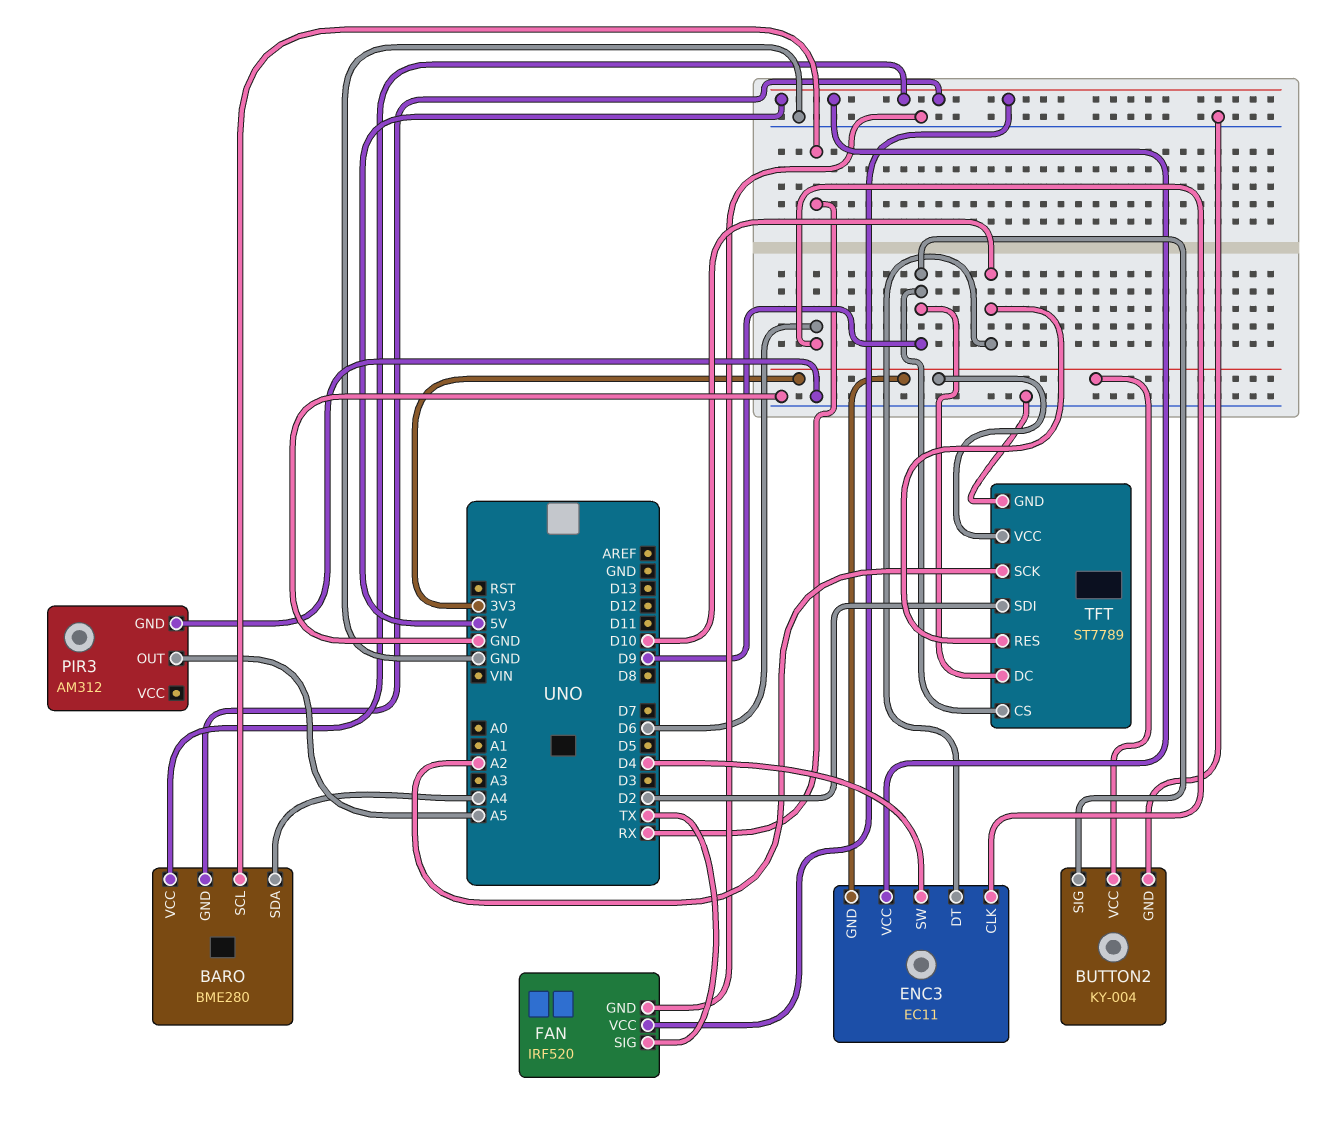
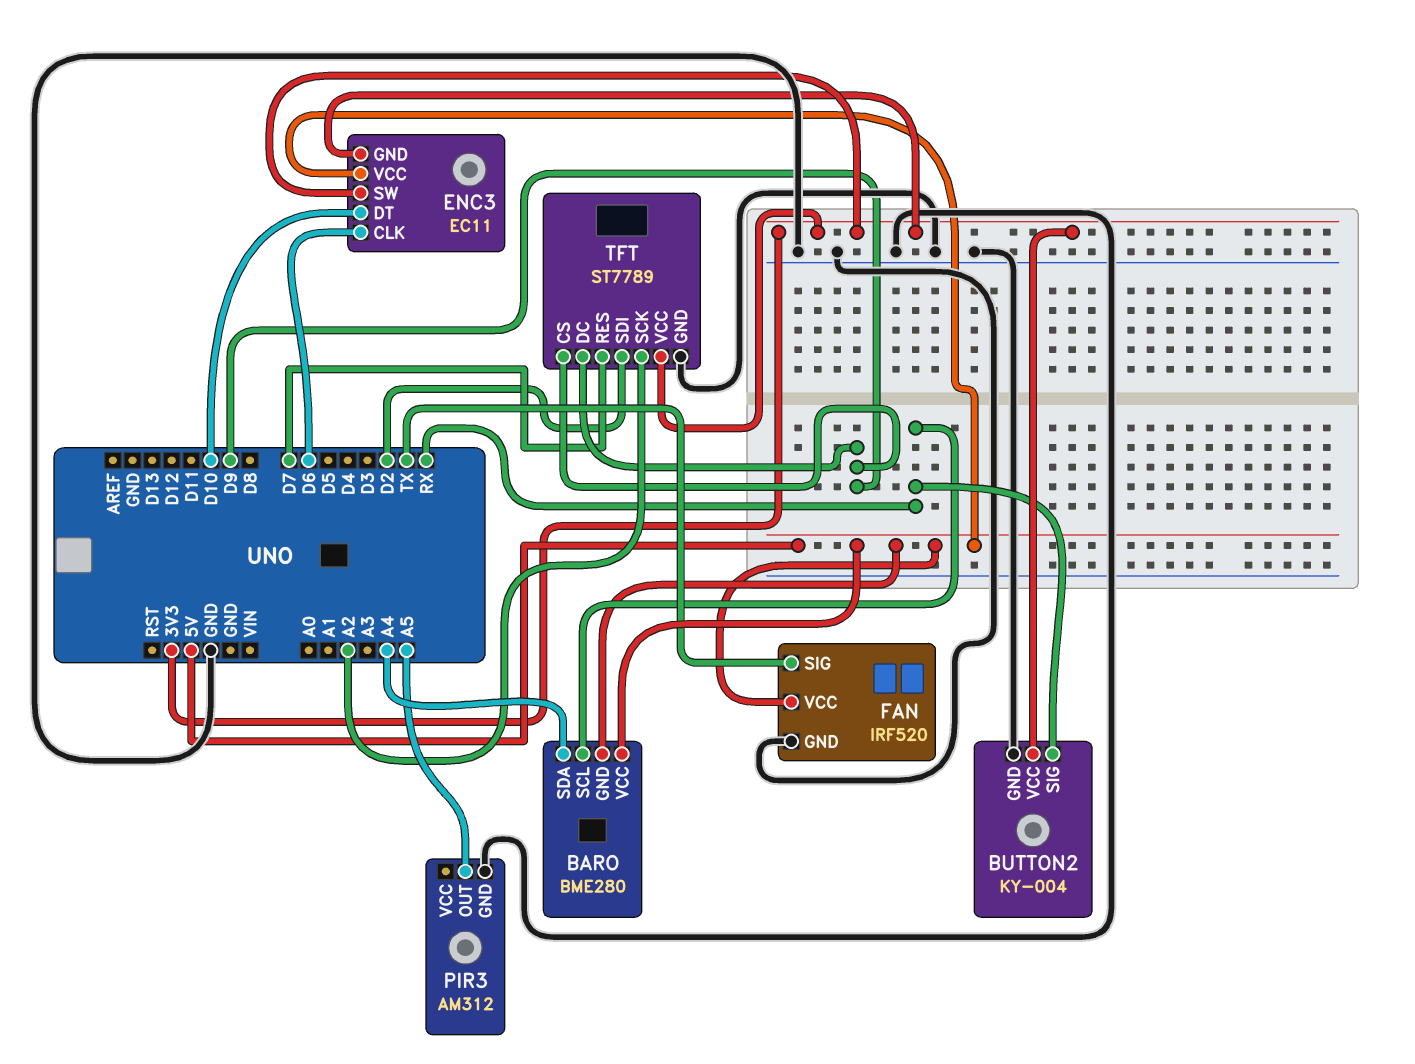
BUTTON2 pin SIG: D9 -> RX
ENC3 pin SW: D4 -> 3V3
TFT pin RES: D10 -> D7

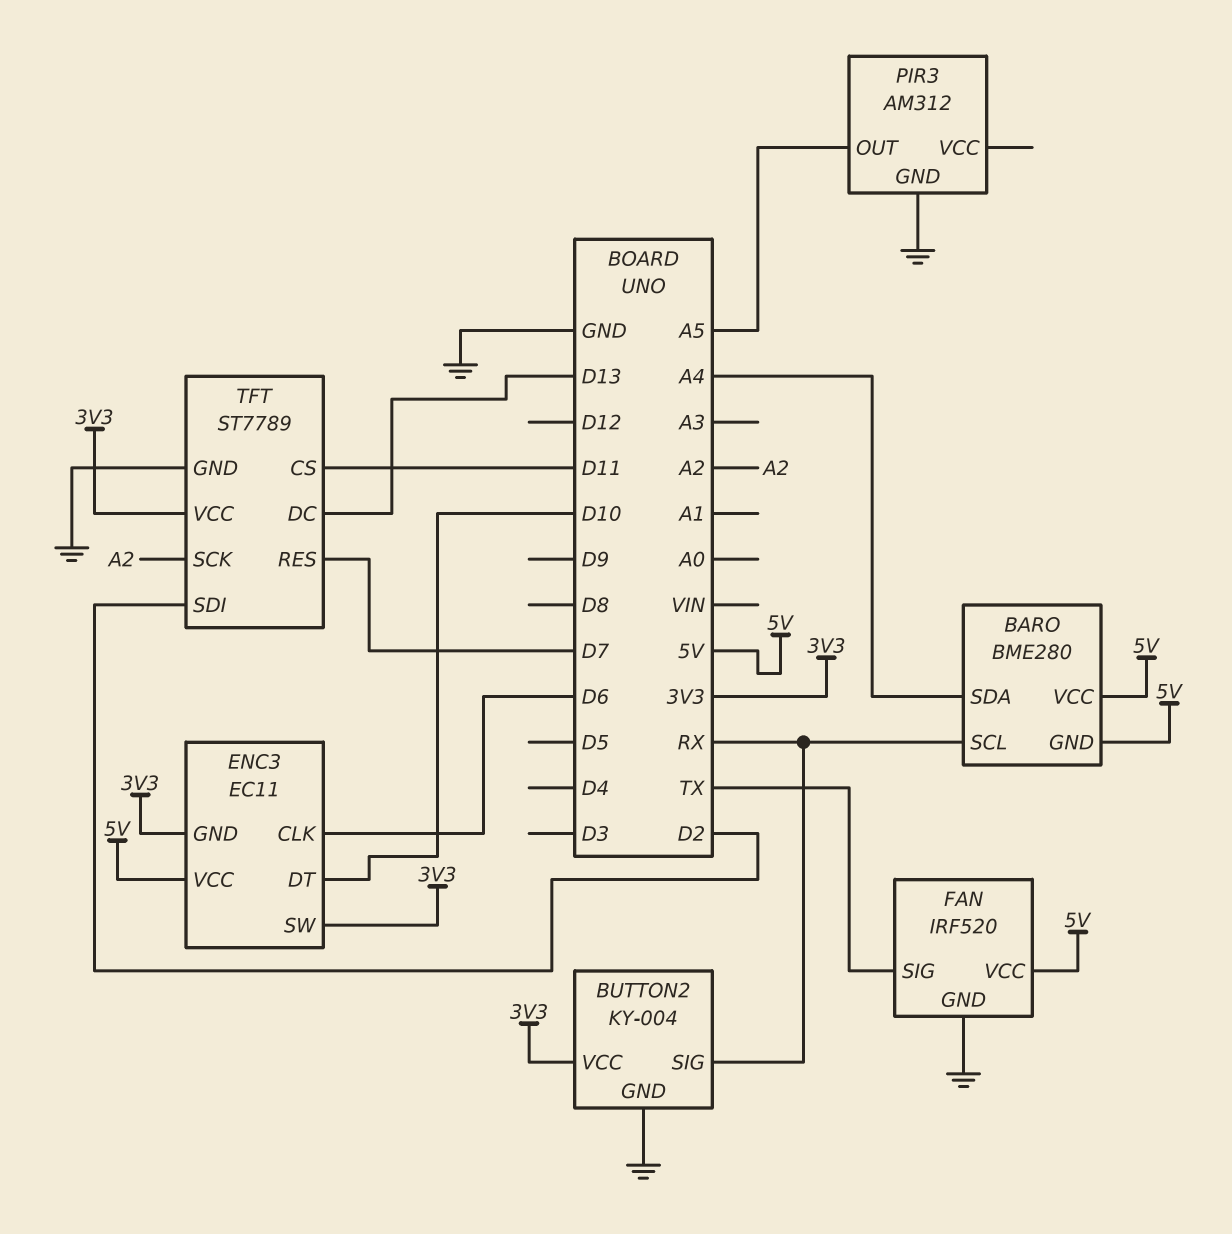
TFT pin CS: D9 -> D11
TFT pin DC: D9 -> D13

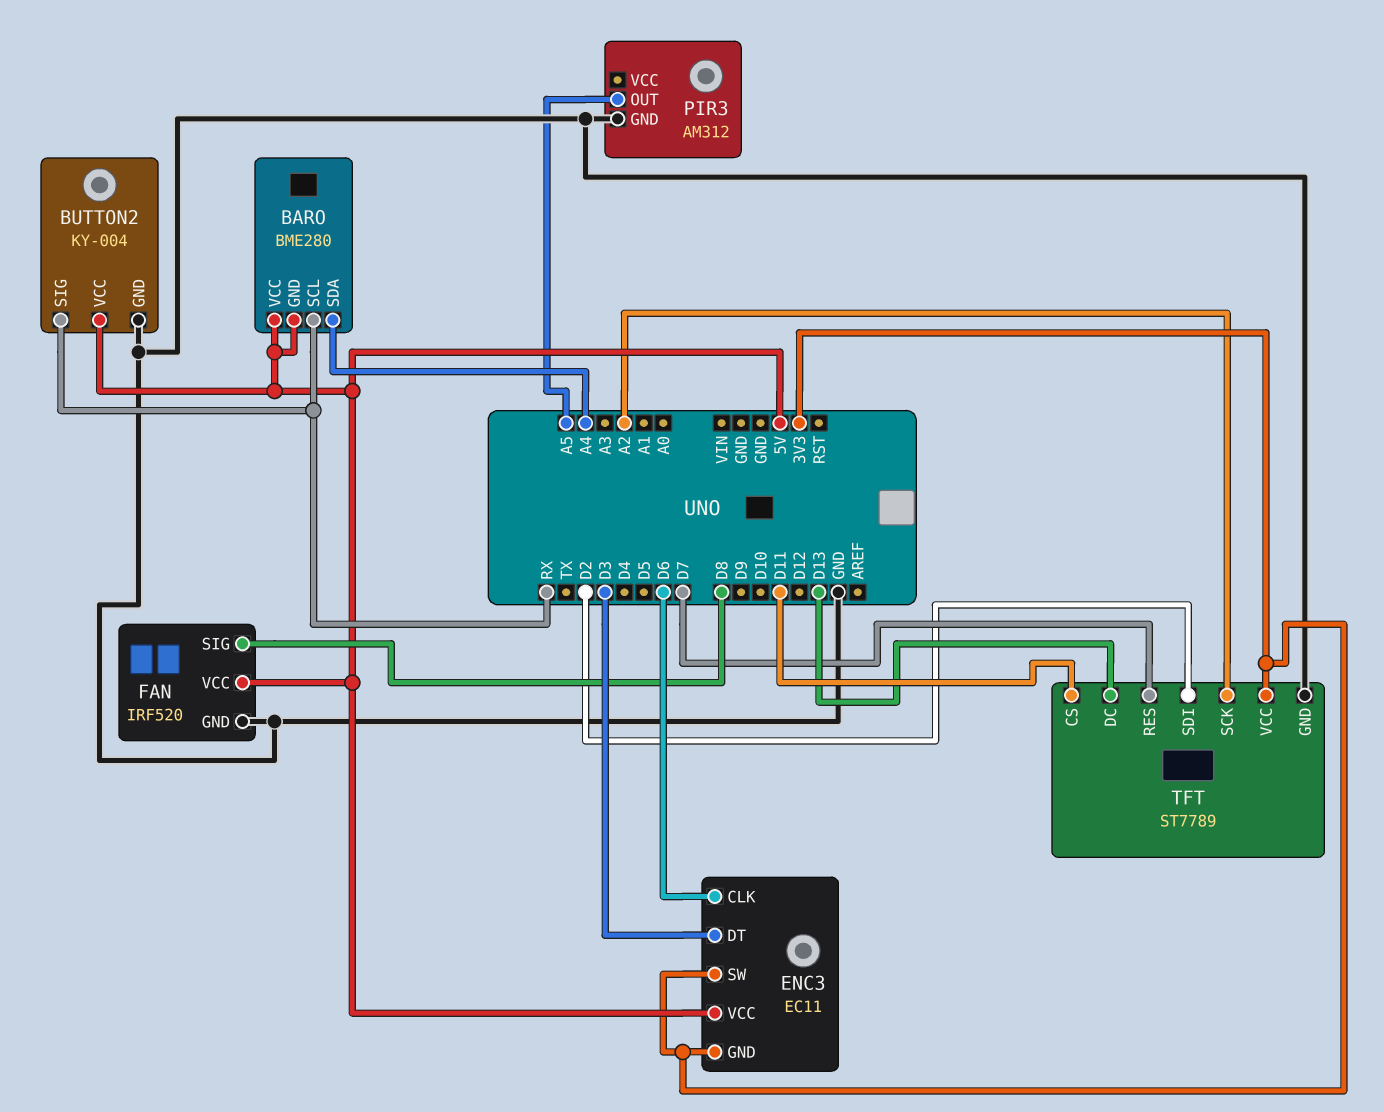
BUTTON2 pin VCC: 3V3 -> 5V
ENC3 pin DT: D10 -> D3
FAN pin SIG: TX -> D8

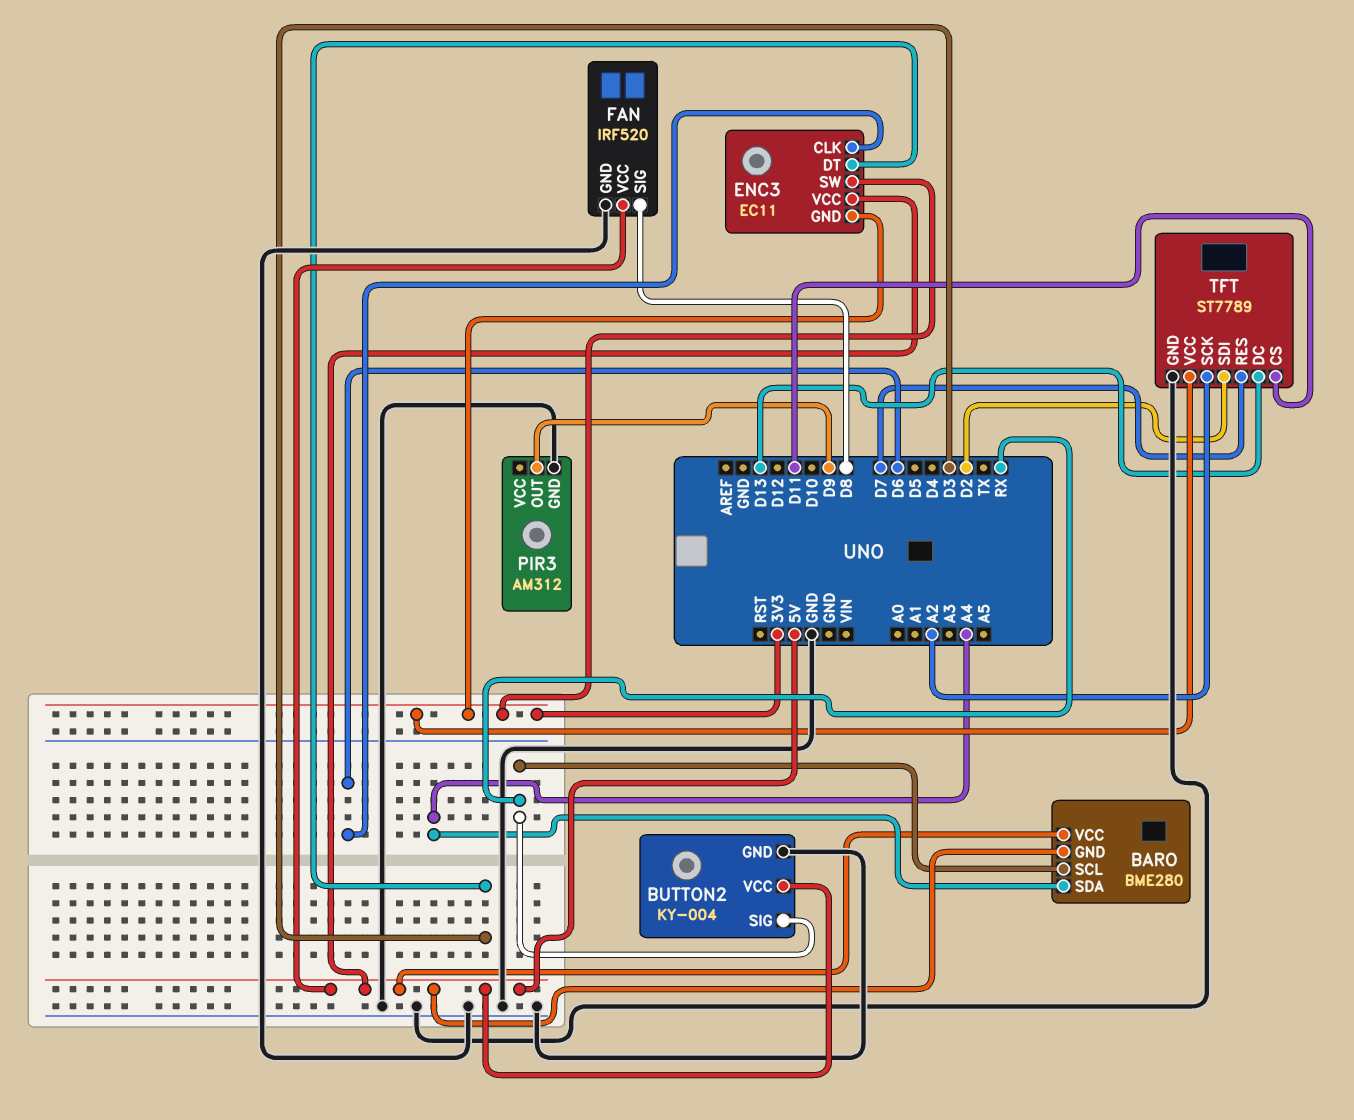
PIR3 pin OUT: A5 -> D9

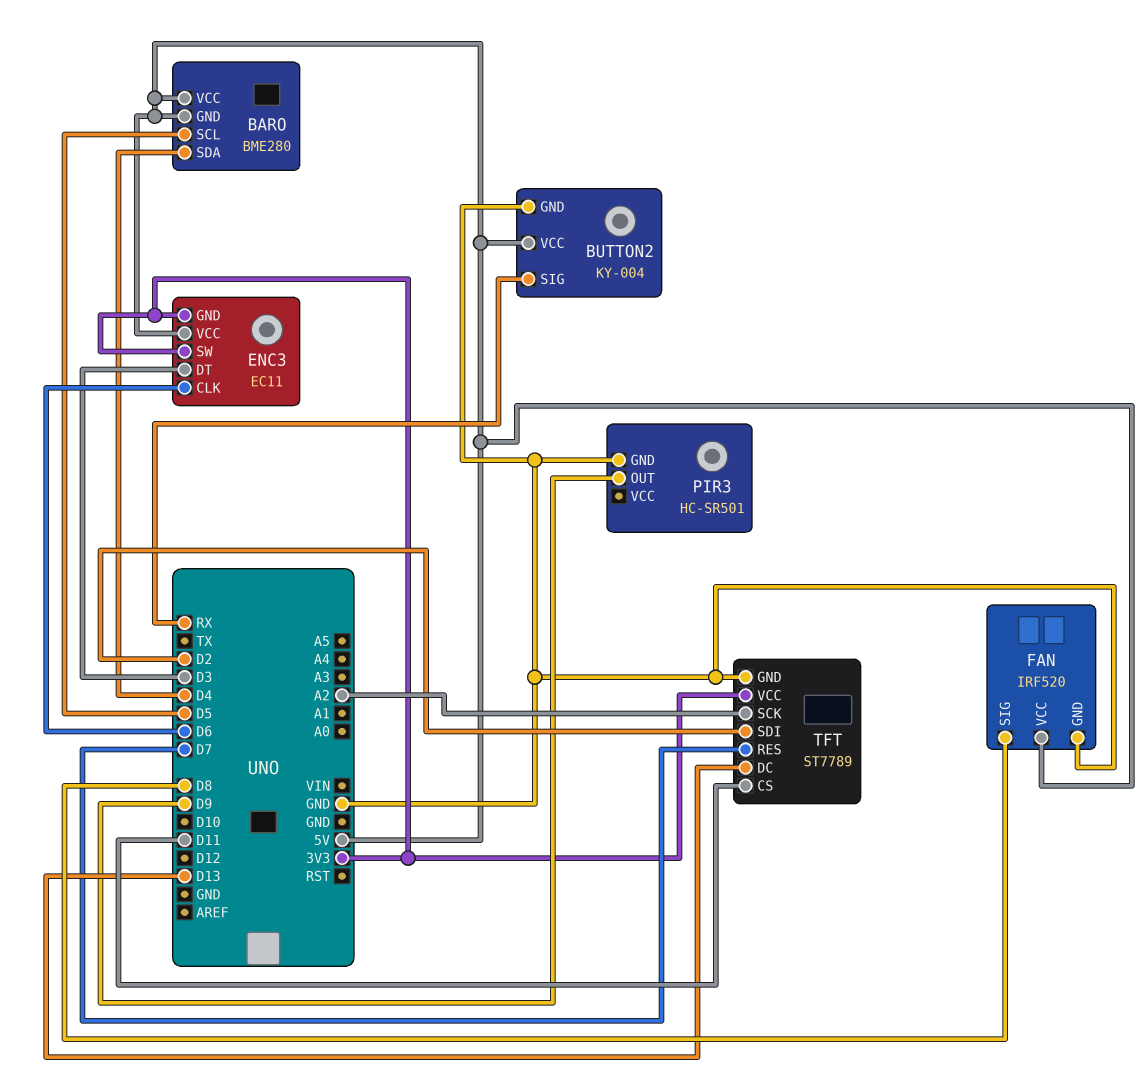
BARO pin SCL: RX -> D5
BARO pin SDA: A4 -> D4
PIR3: AM312 -> HC-SR501

